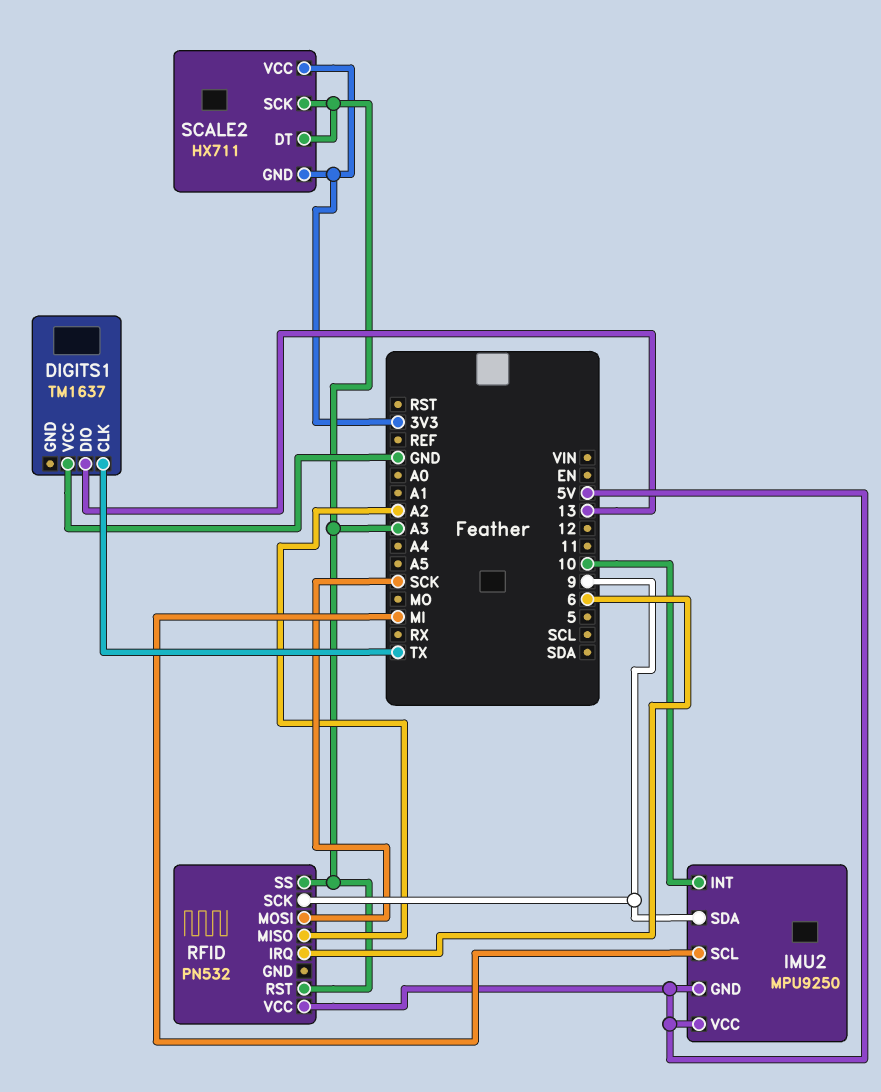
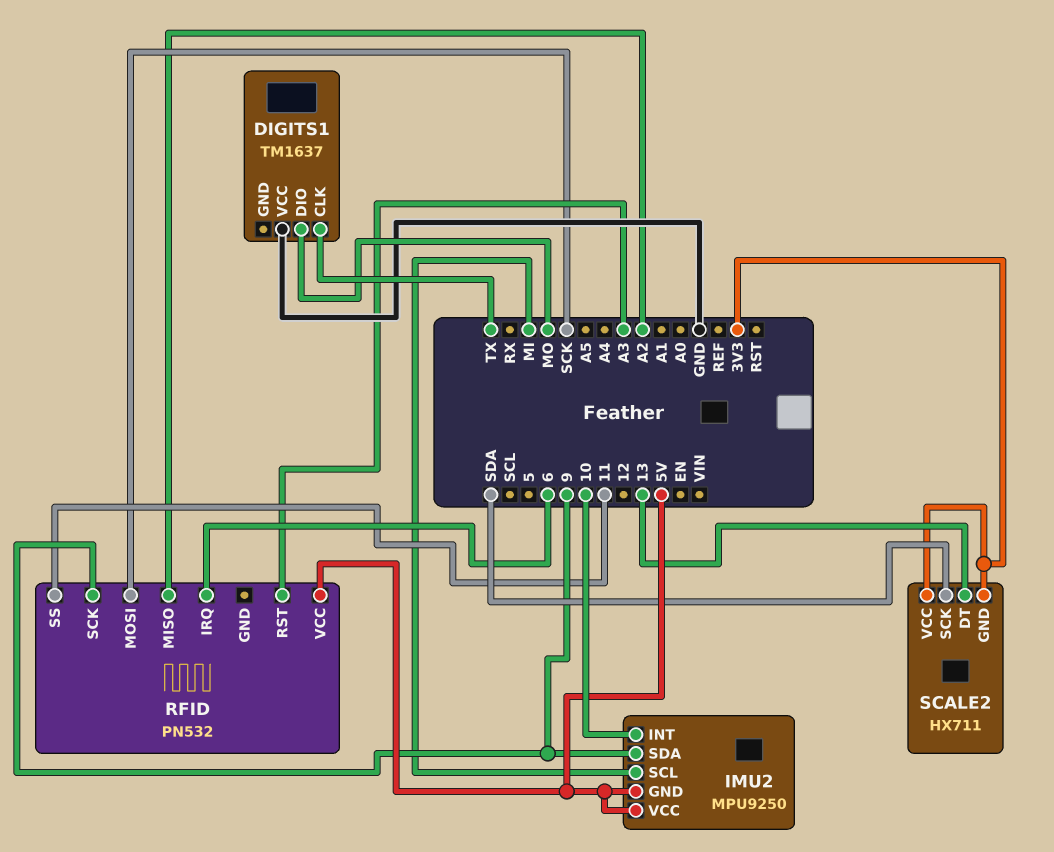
DIGITS1 pin DIO: 13 -> MO
RFID pin SS: A3 -> 11
SCALE2 pin DT: A3 -> 13
SCALE2 pin SCK: A3 -> SDA

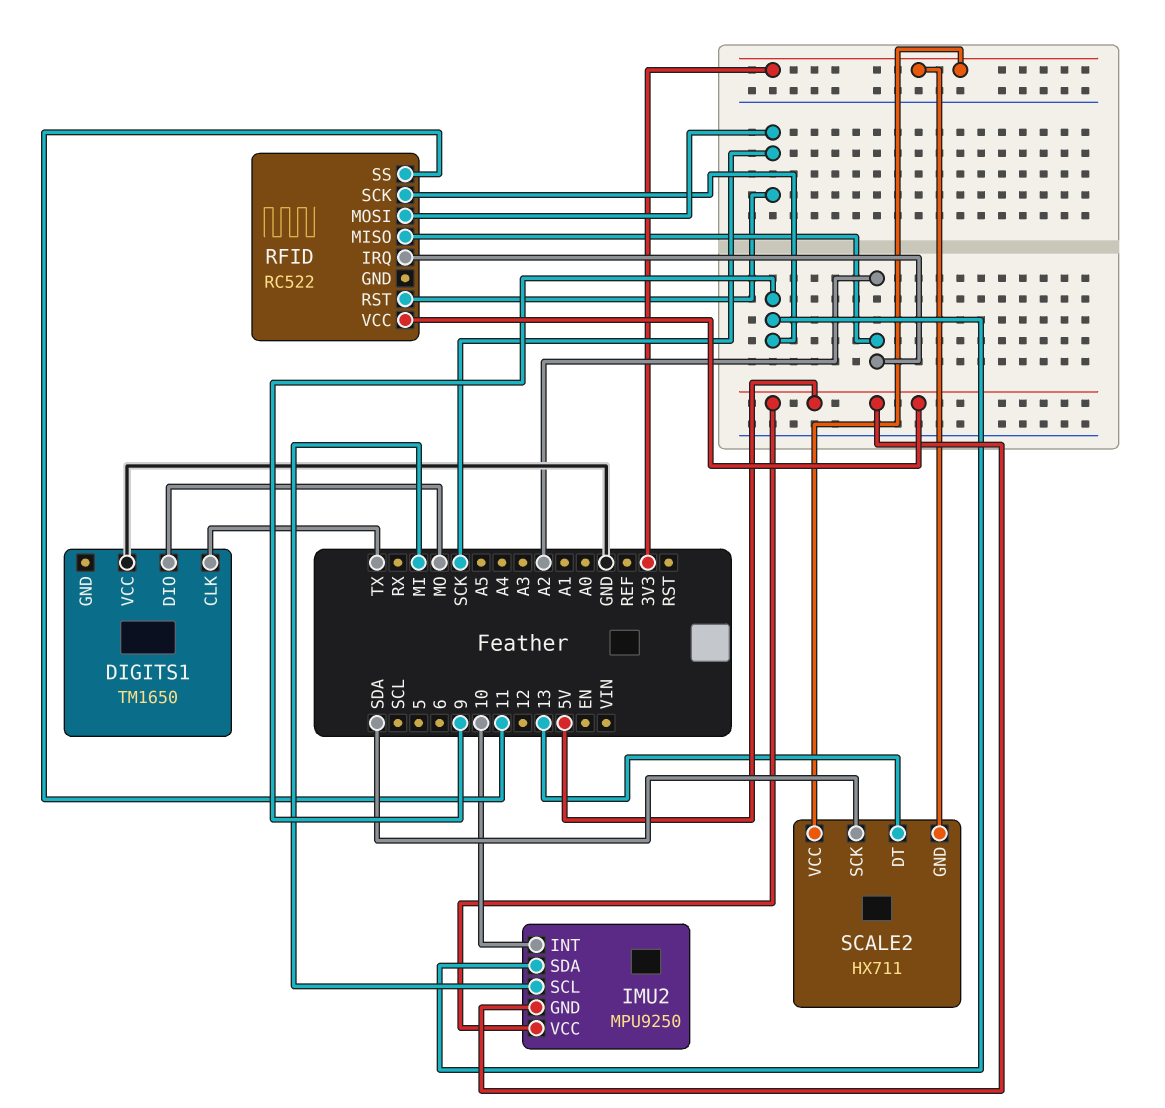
DIGITS1: TM1637 -> TM1650
RFID: PN532 -> RC522
RFID pin IRQ: 6 -> A2
RFID pin RST: A3 -> SCK

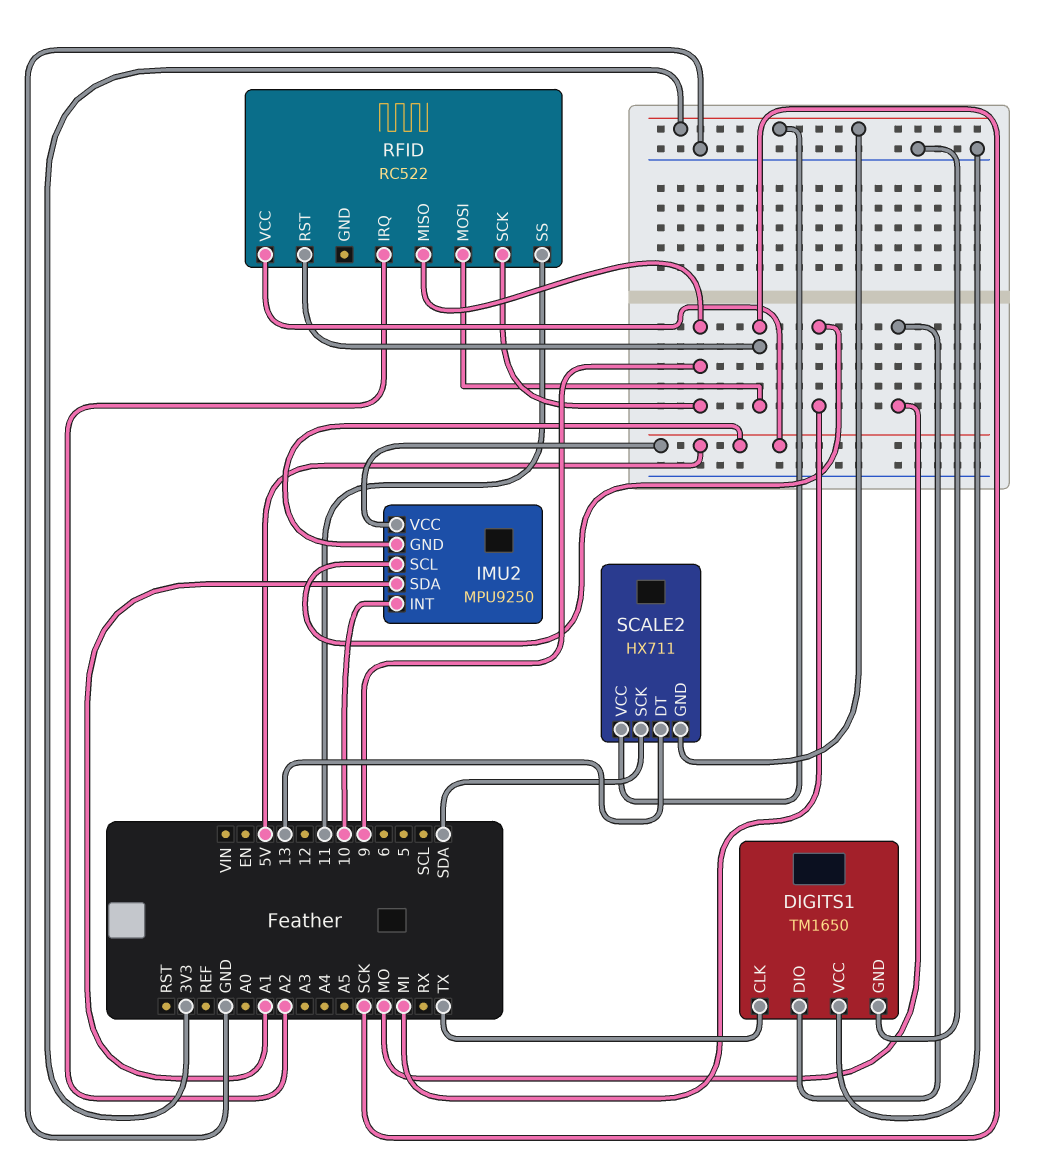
DIGITS1 pin GND: none -> GND
IMU2 pin SDA: 9 -> A1
RFID pin MISO: A2 -> 9

